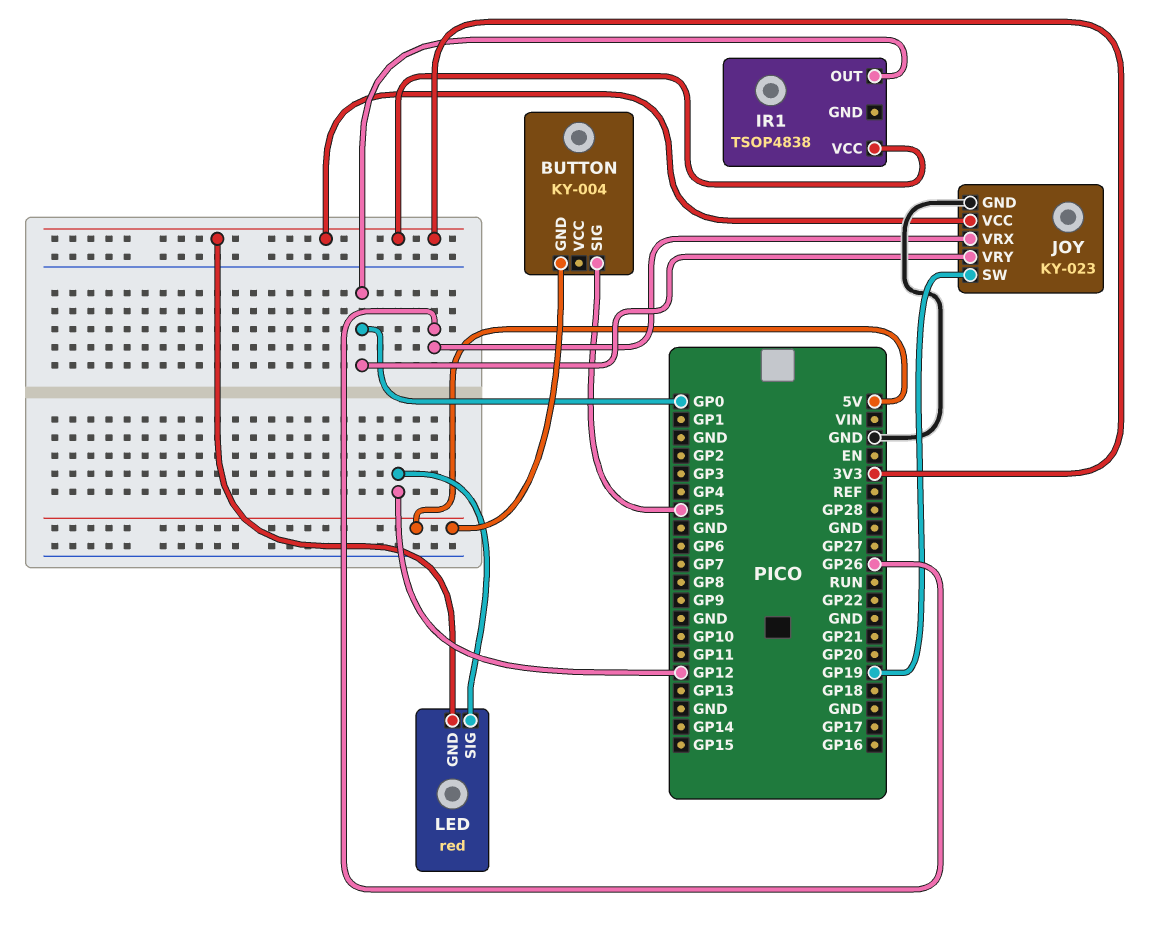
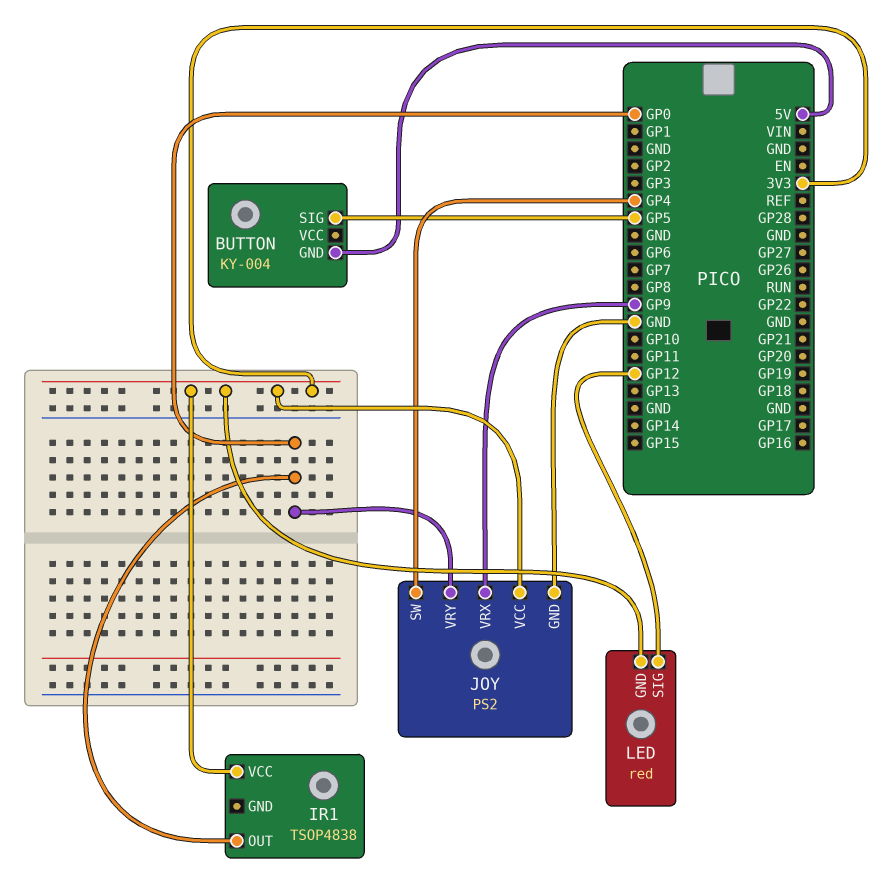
JOY: KY-023 -> PS2
JOY pin SW: GP19 -> GP4
JOY pin VRX: GP26 -> GP9

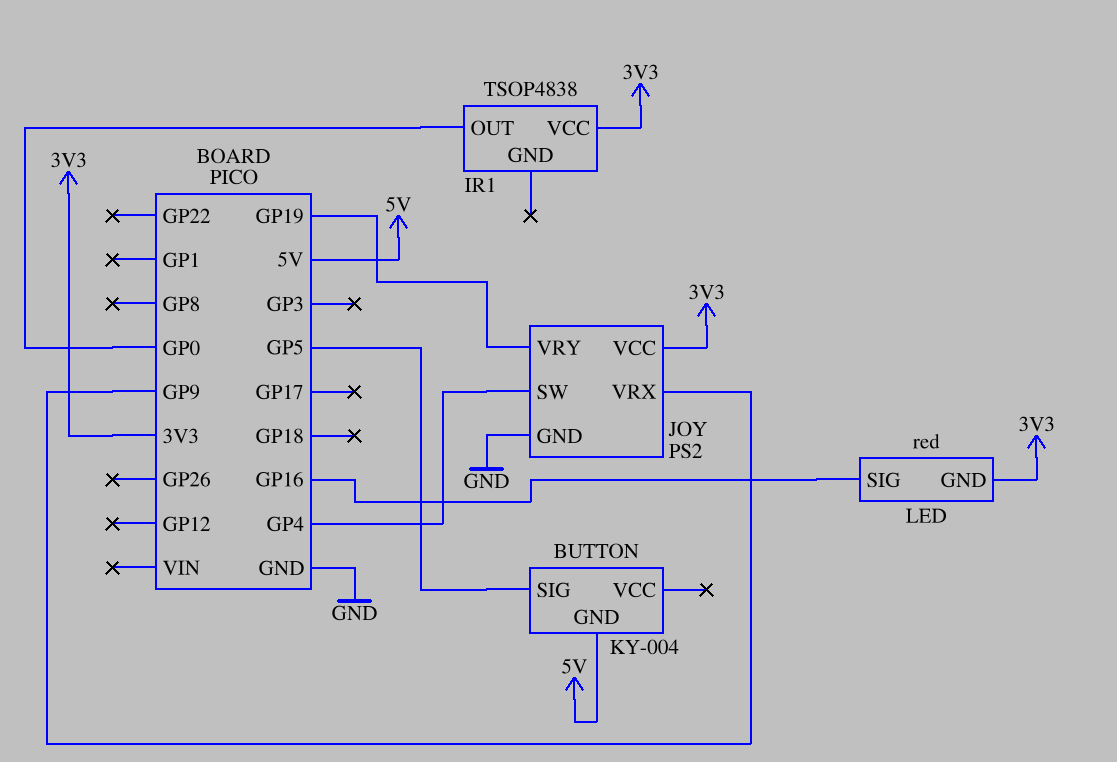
JOY pin VRY: GP0 -> GP19
LED pin SIG: GP12 -> GP16

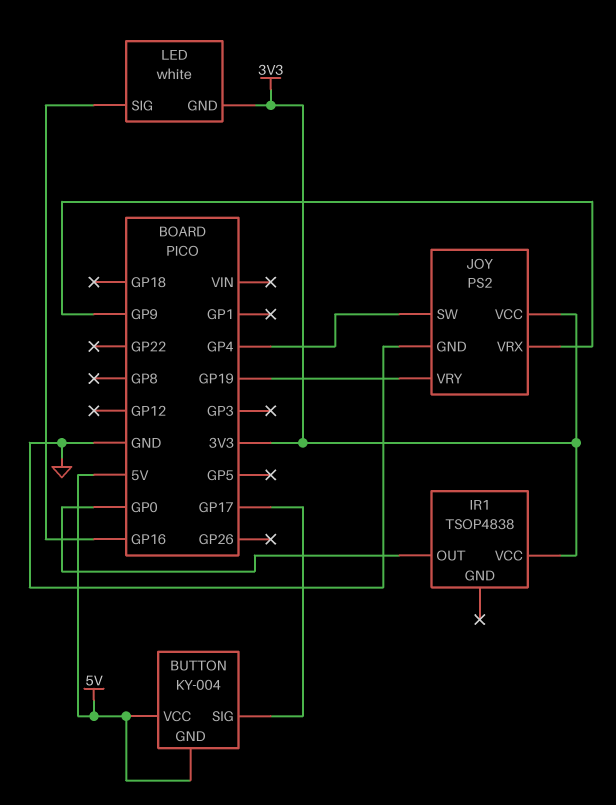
BUTTON pin SIG: GP5 -> GP17
BUTTON pin VCC: none -> 5V
LED: red -> white

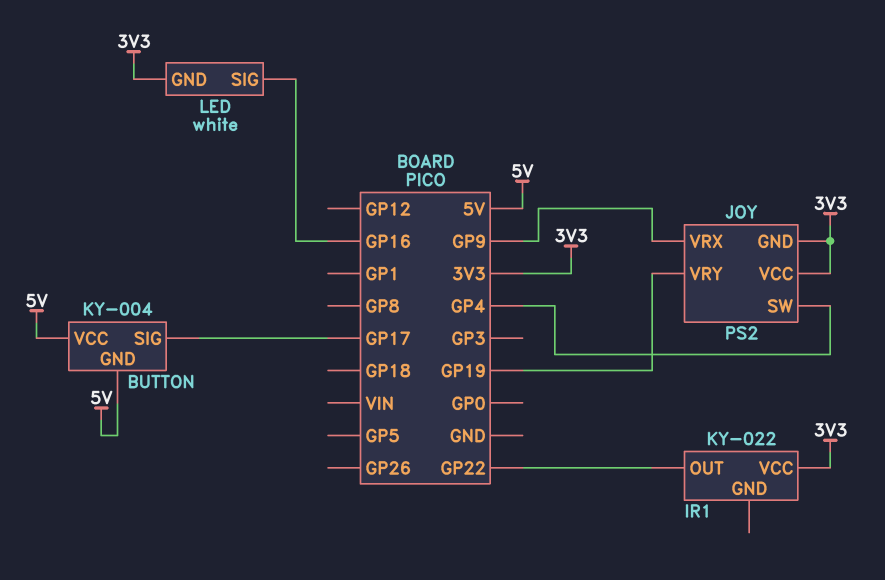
IR1: TSOP4838 -> KY-022
IR1 pin OUT: GP0 -> GP22
JOY pin GND: GND -> 3V3

